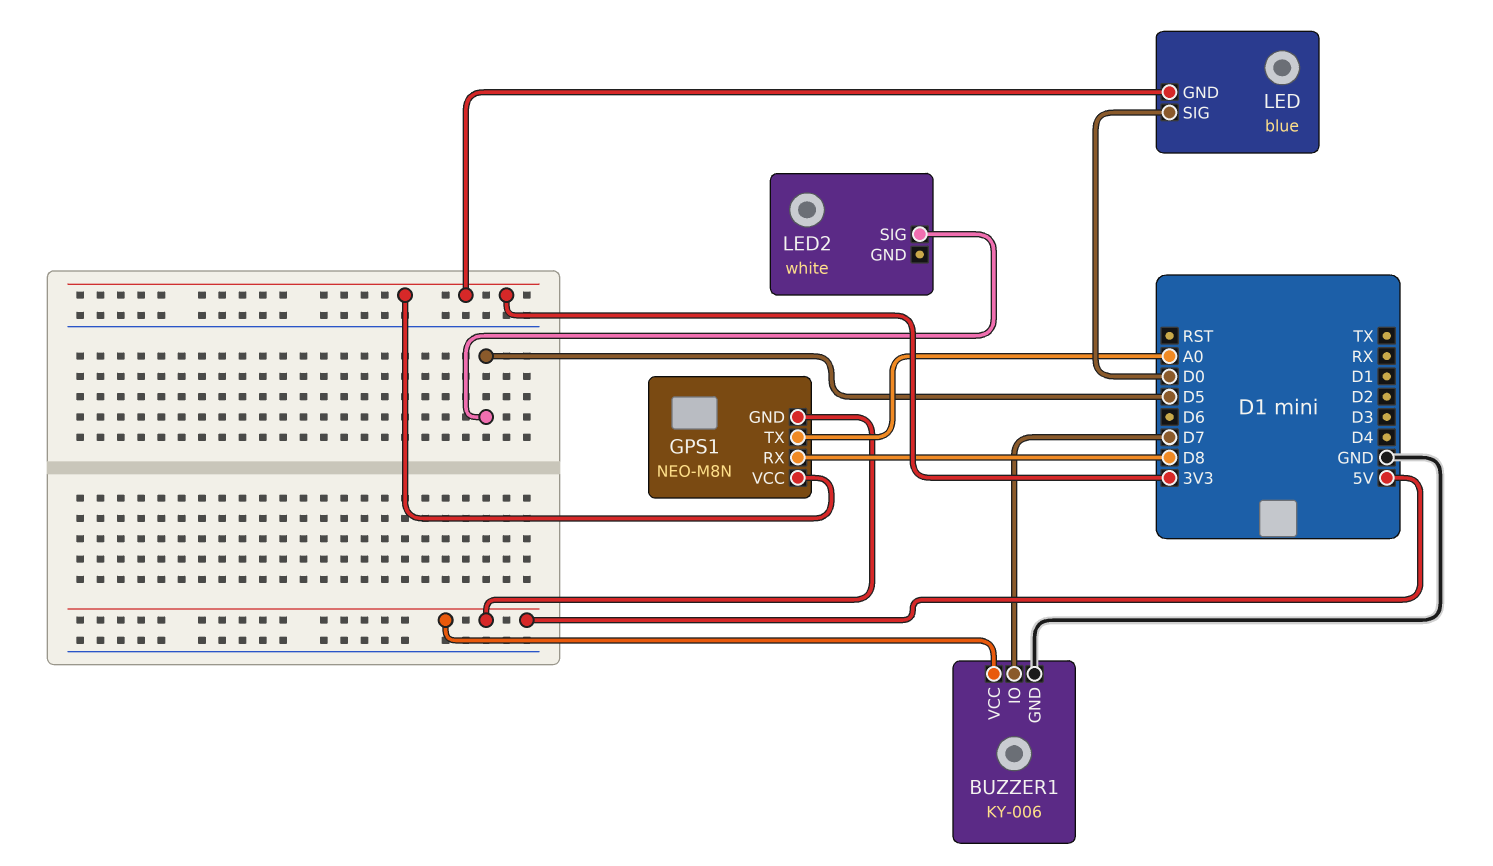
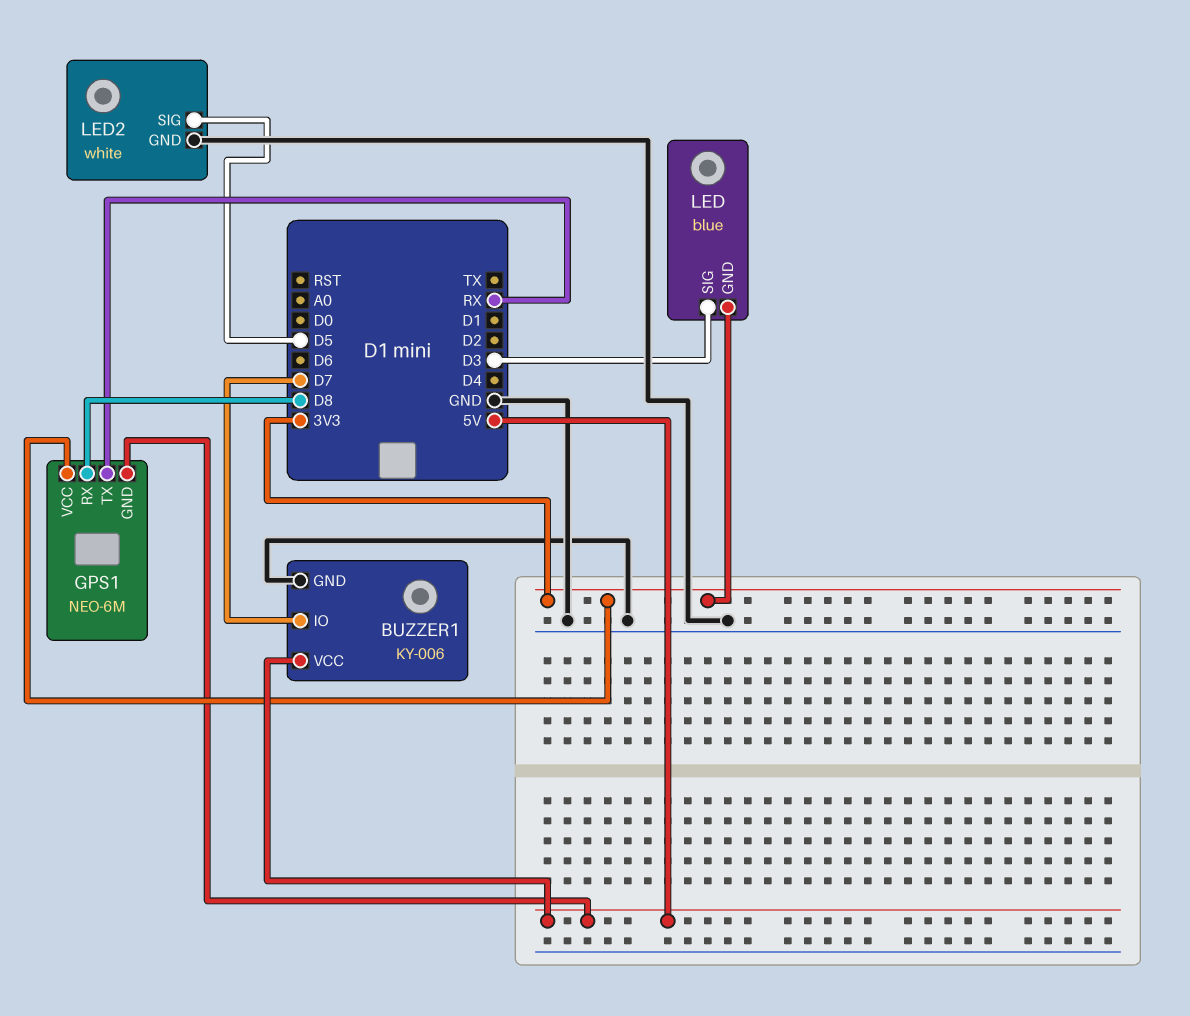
GPS1: NEO-M8N -> NEO-6M
GPS1 pin TX: A0 -> RX
LED pin SIG: D0 -> D3
LED2 pin GND: none -> GND

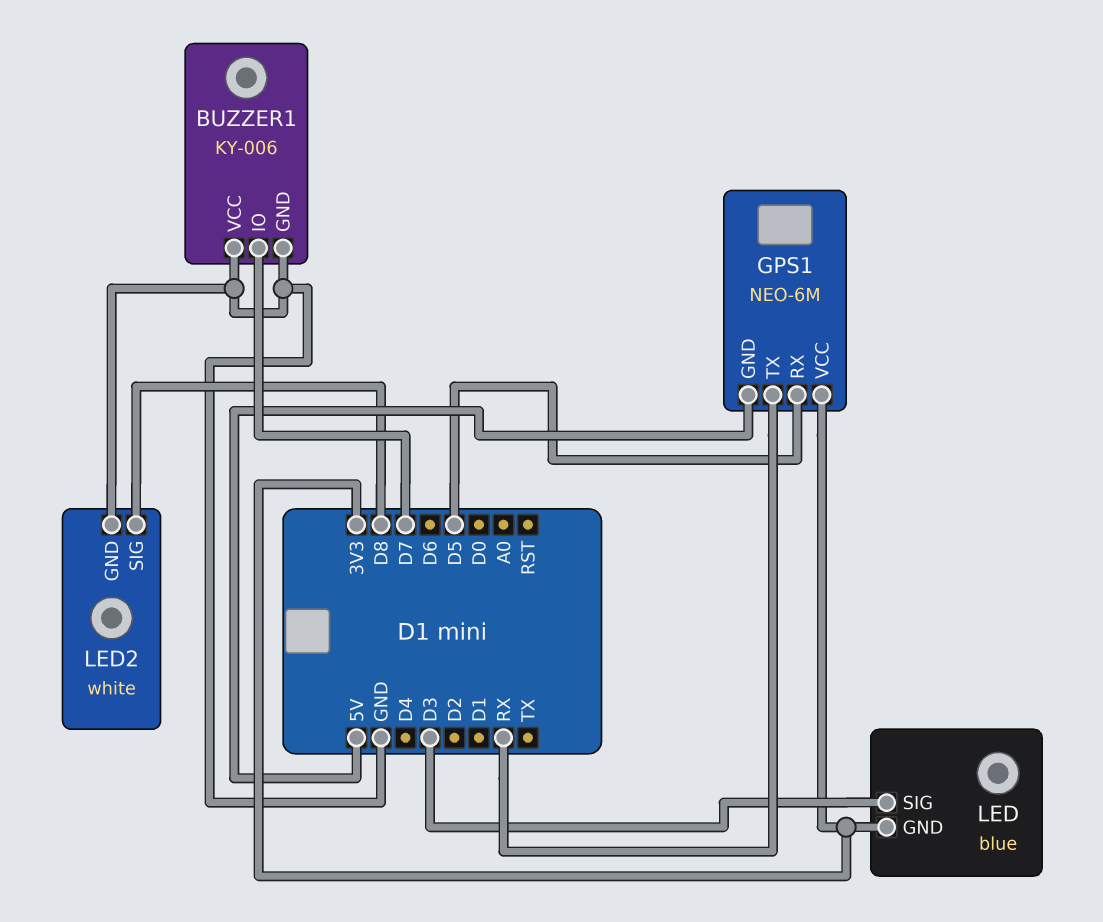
BUZZER1 pin VCC: 5V -> GND
GPS1 pin RX: D8 -> D5
LED2 pin SIG: D5 -> D8

